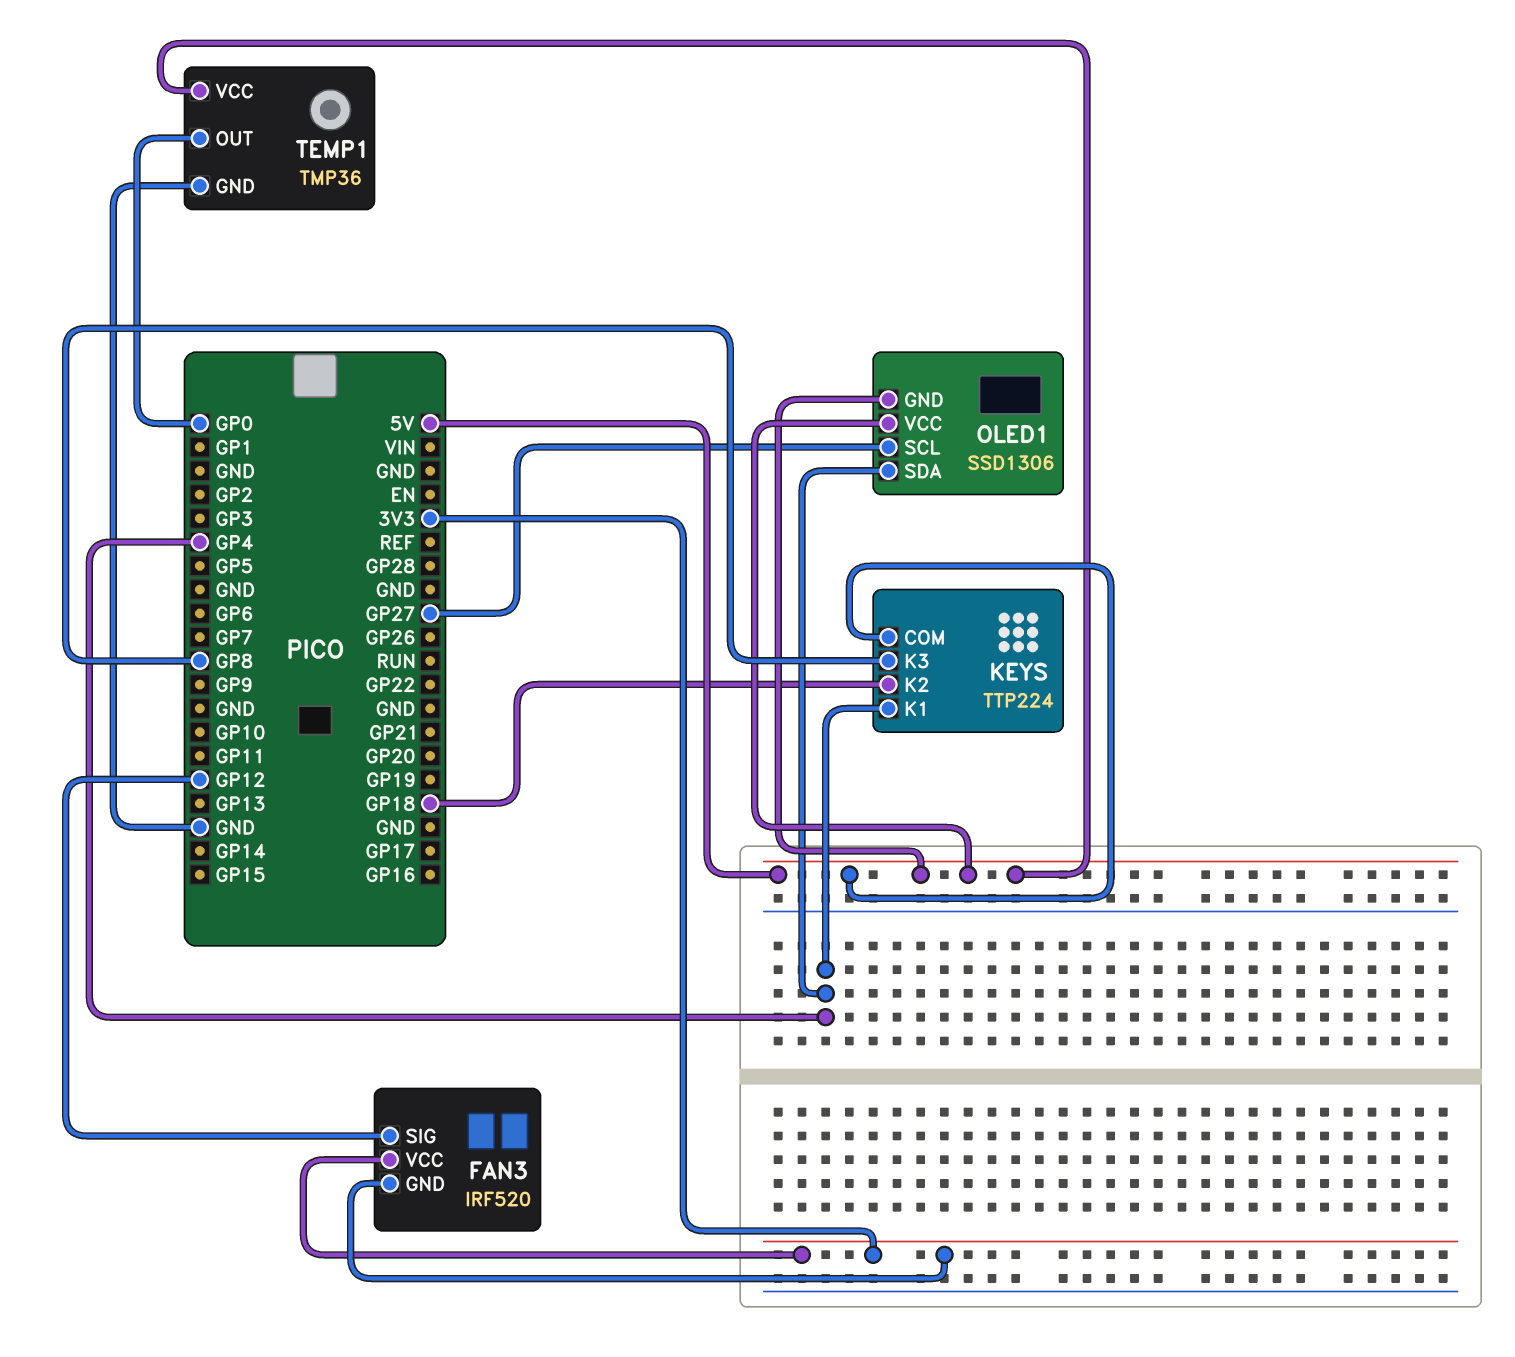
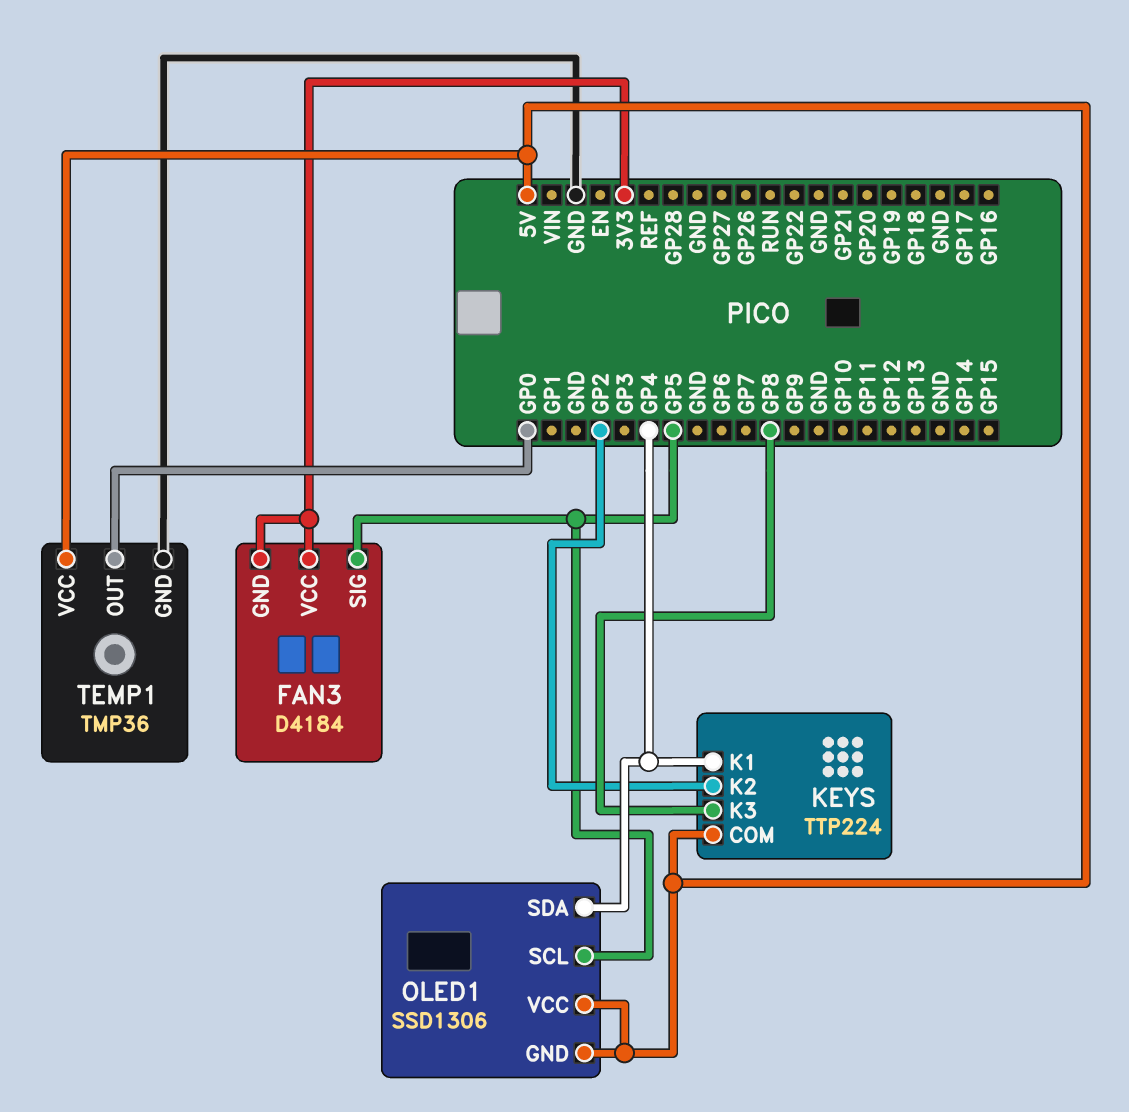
FAN3: IRF520 -> D4184
FAN3 pin SIG: GP12 -> GP5
KEYS pin K2: GP18 -> GP2
OLED1 pin SCL: GP27 -> GP5

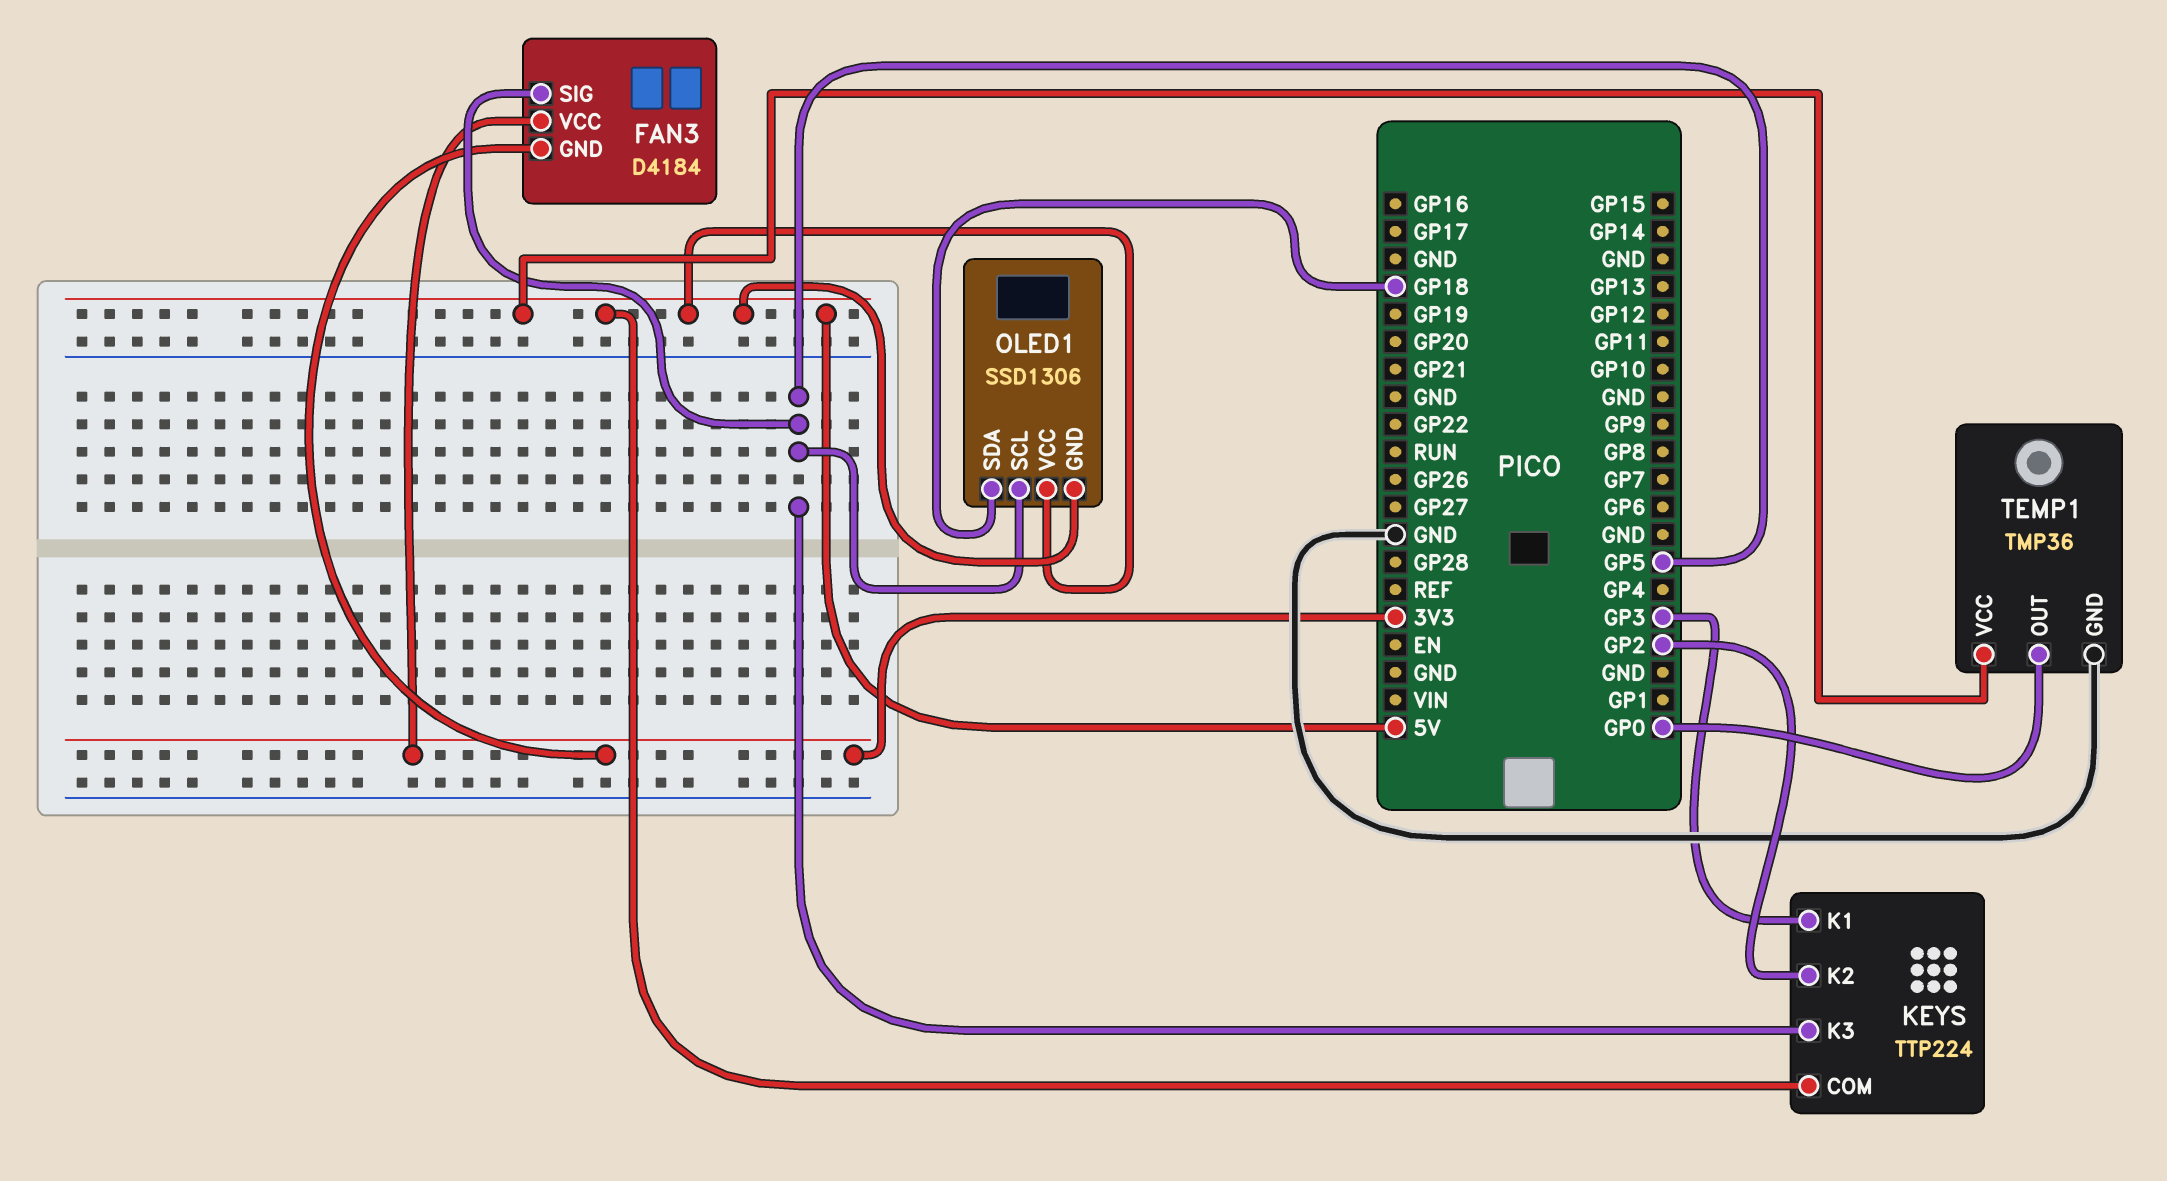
KEYS pin K1: GP4 -> GP3
KEYS pin K3: GP8 -> GP5
OLED1 pin SDA: GP4 -> GP18

